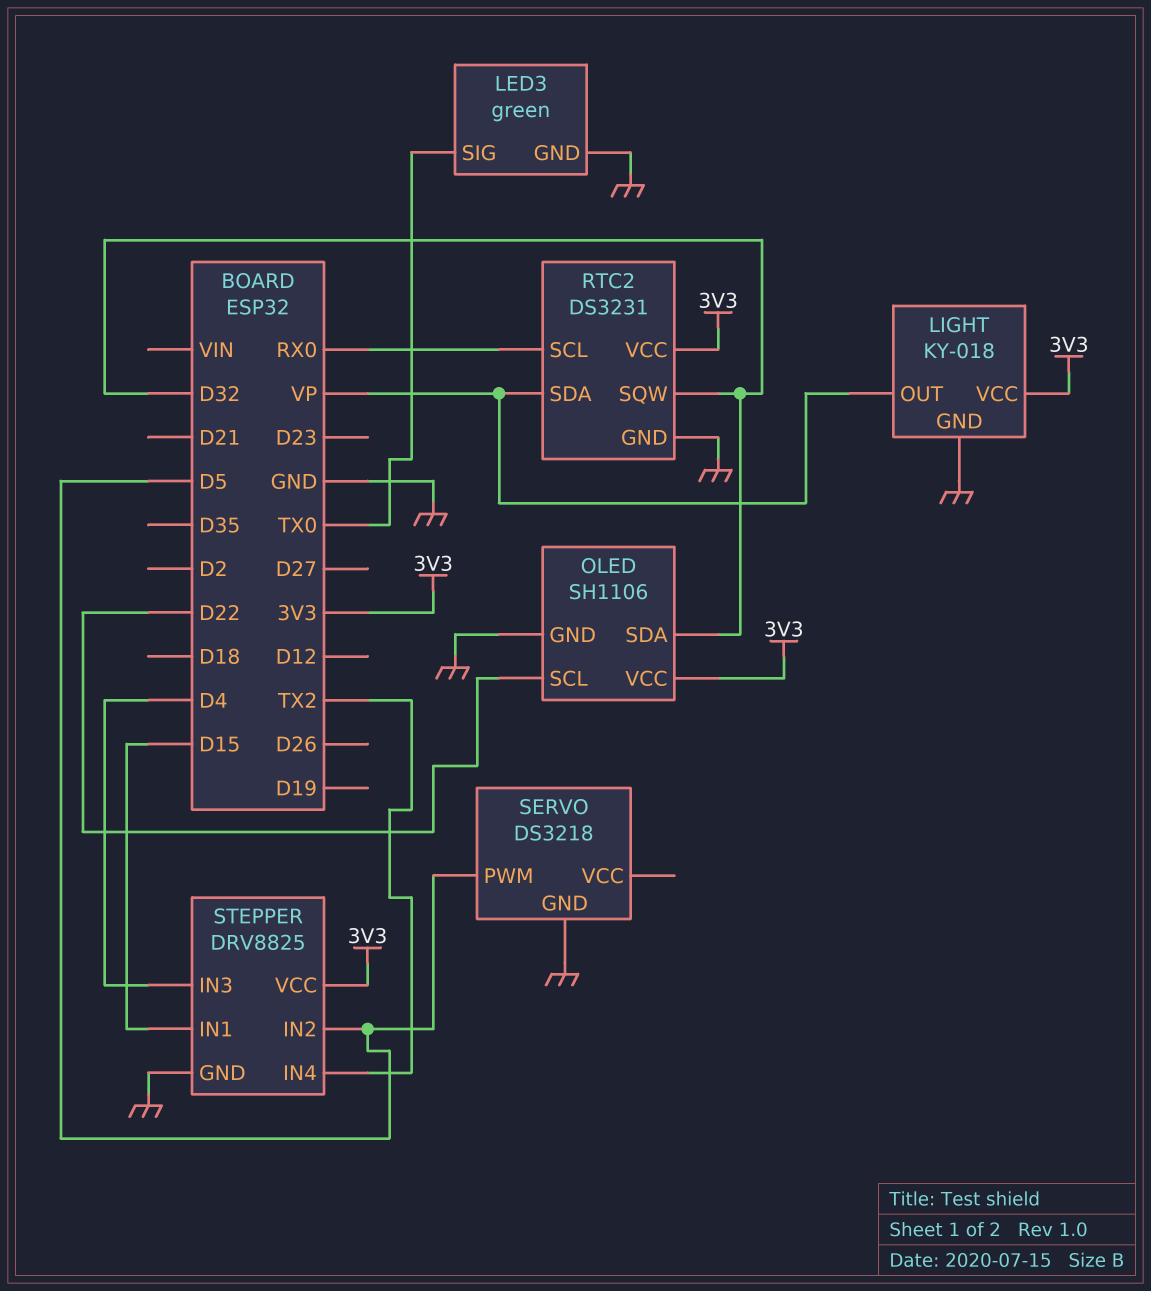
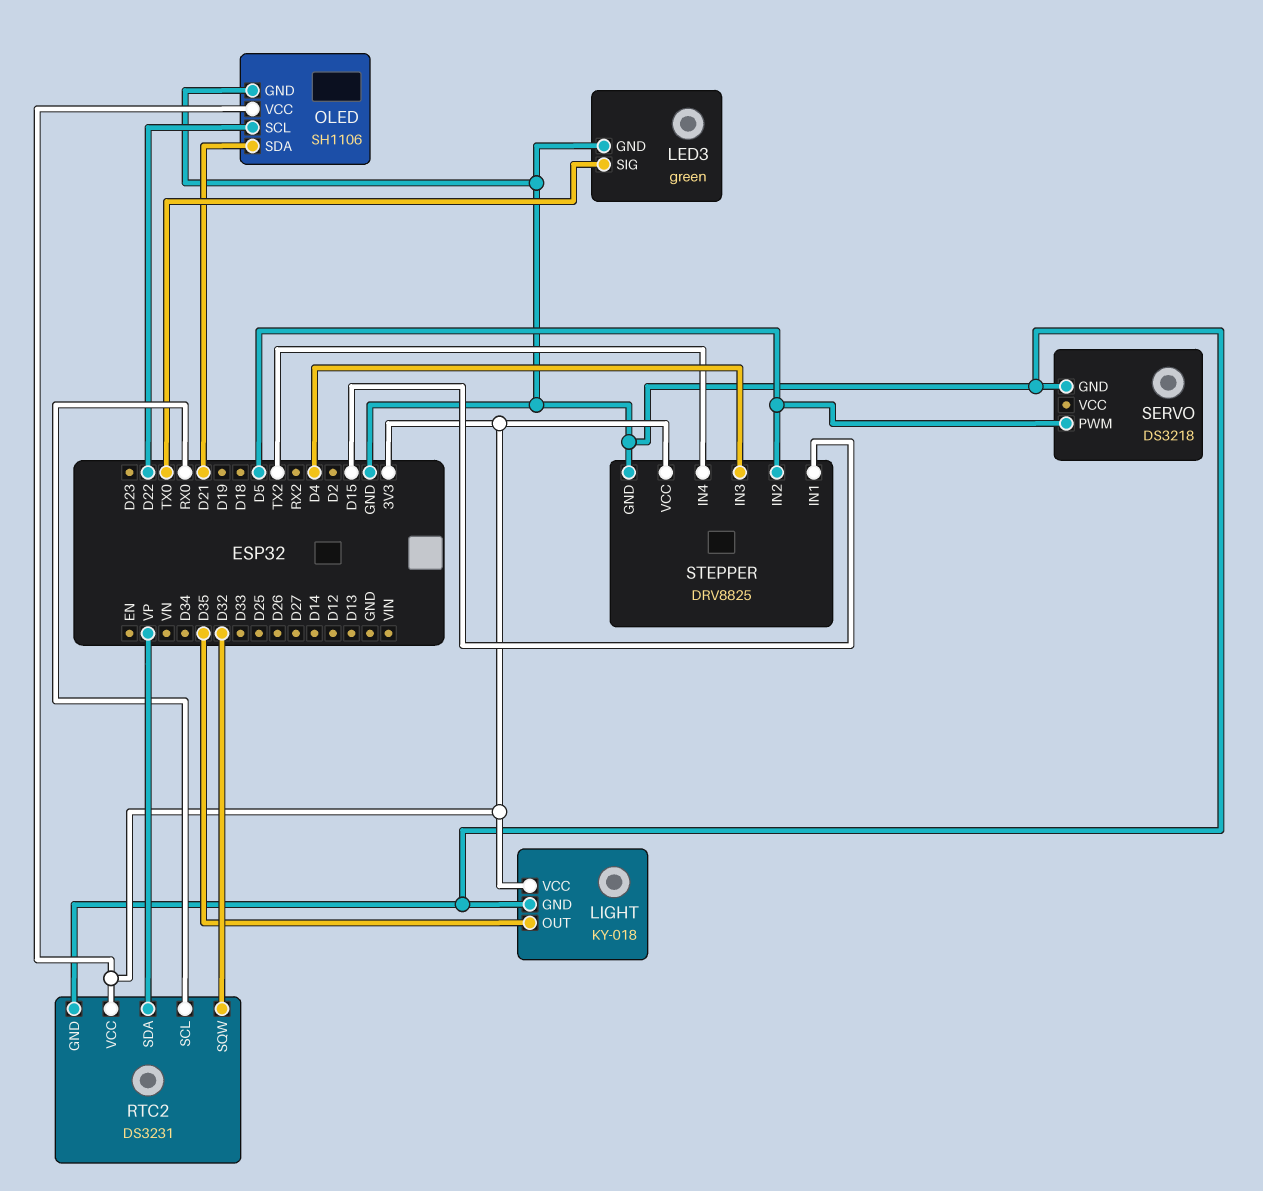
LIGHT pin OUT: VP -> D35
OLED pin SDA: D32 -> D21

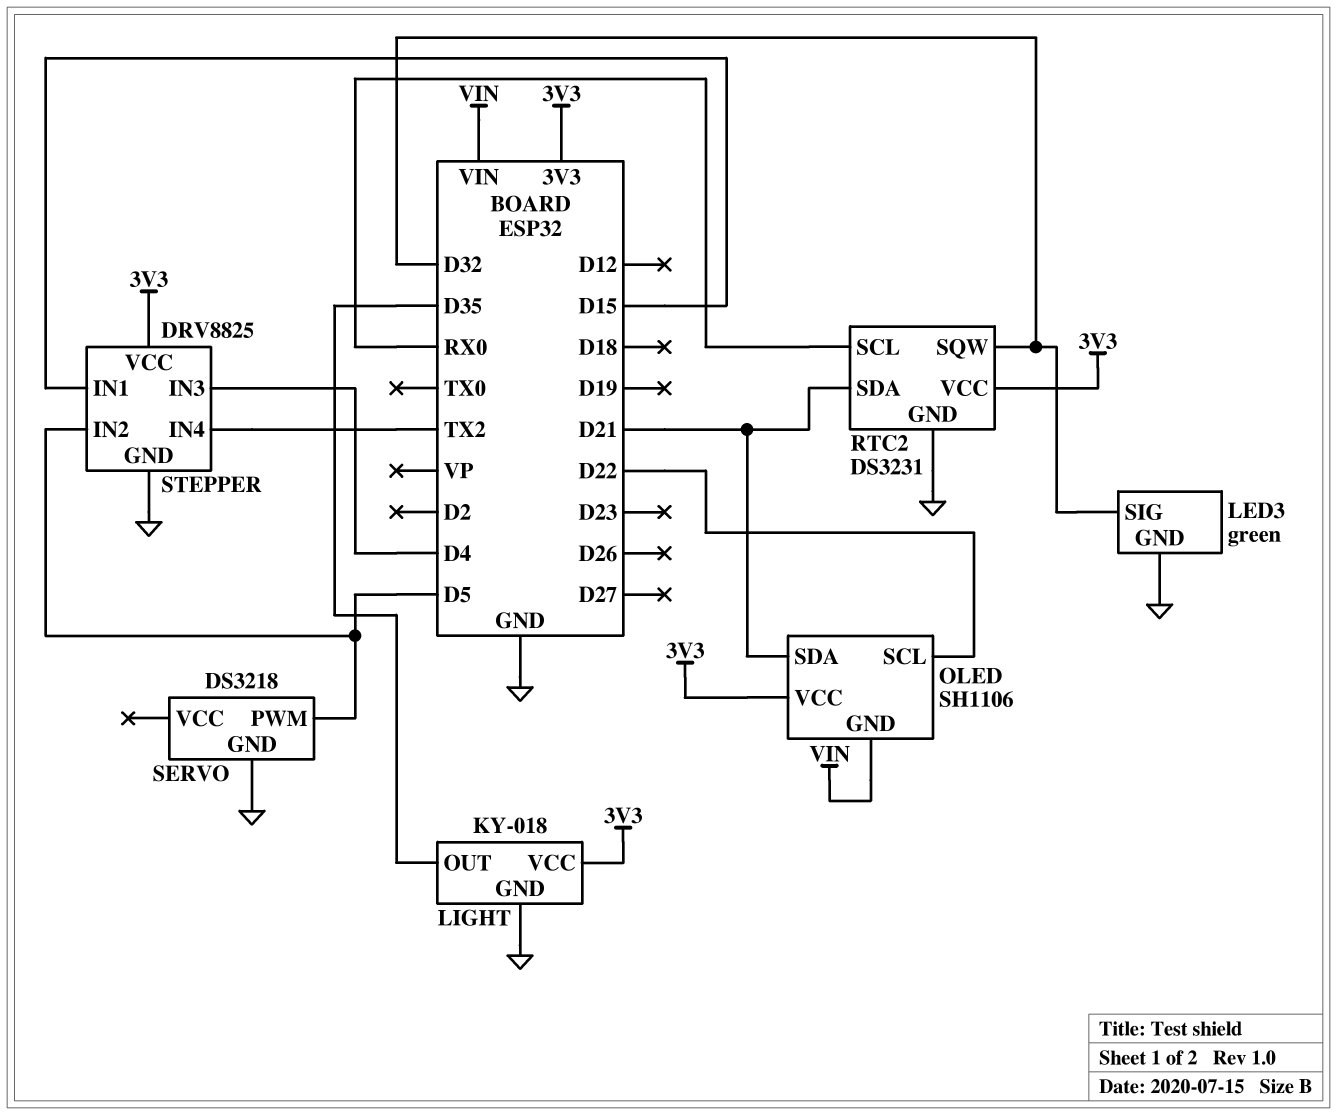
LED3 pin SIG: TX0 -> D32
OLED pin GND: GND -> VIN
RTC2 pin SDA: VP -> D21

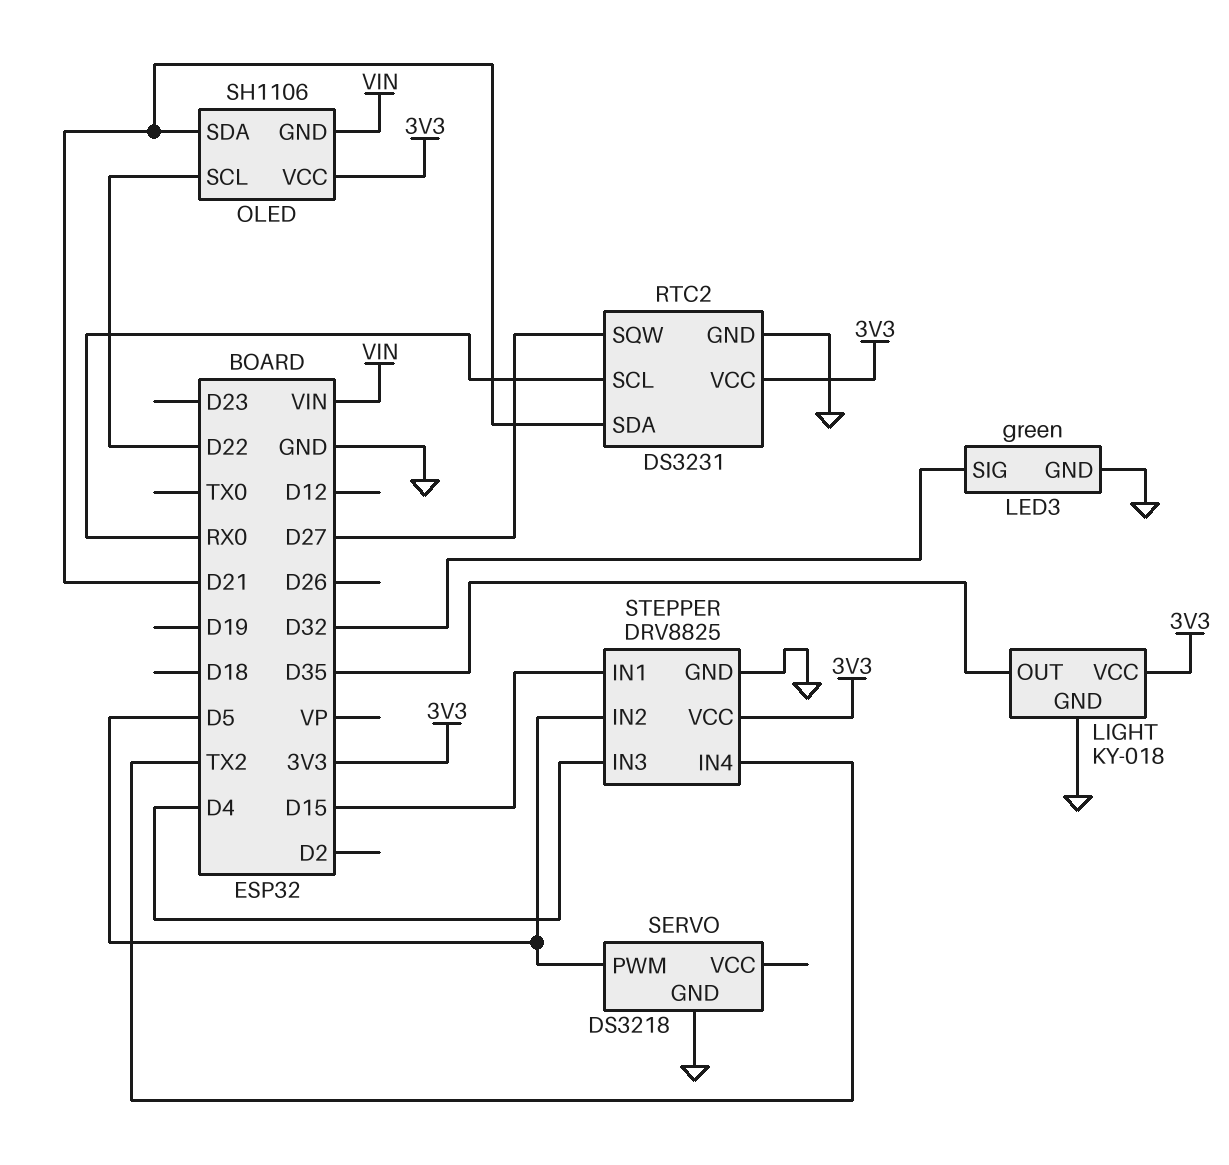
RTC2 pin SQW: D32 -> D27

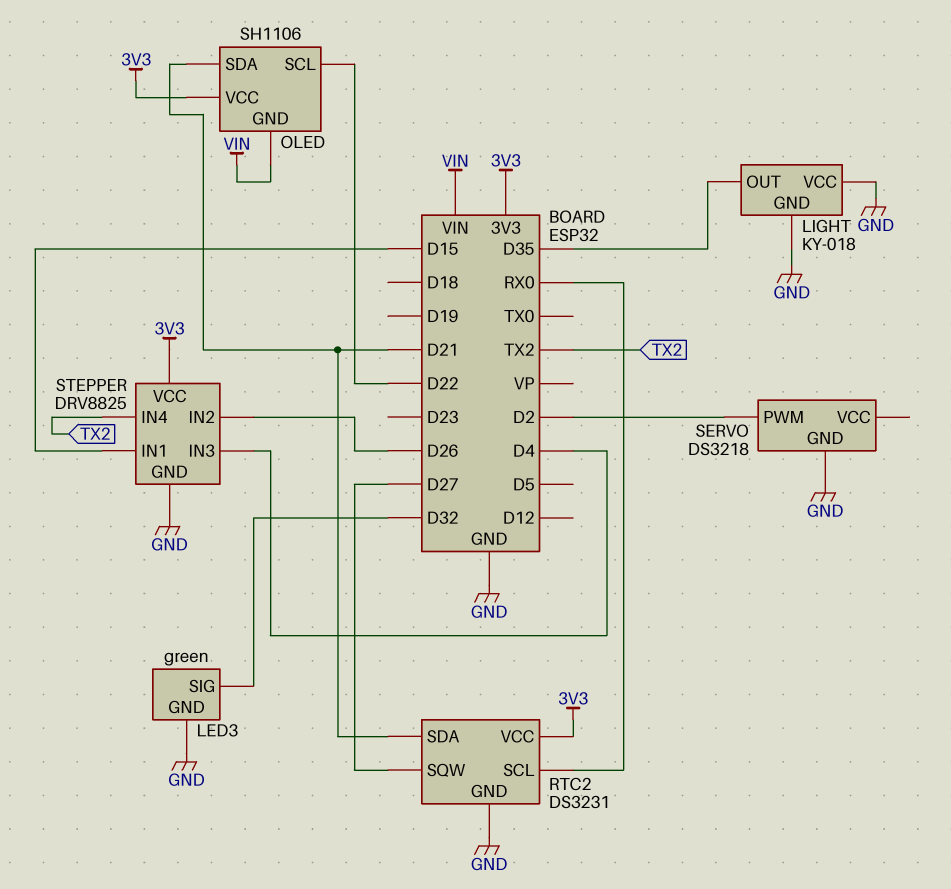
LIGHT pin VCC: 3V3 -> GND
SERVO pin PWM: D5 -> D2
STEPPER pin IN2: D5 -> D26

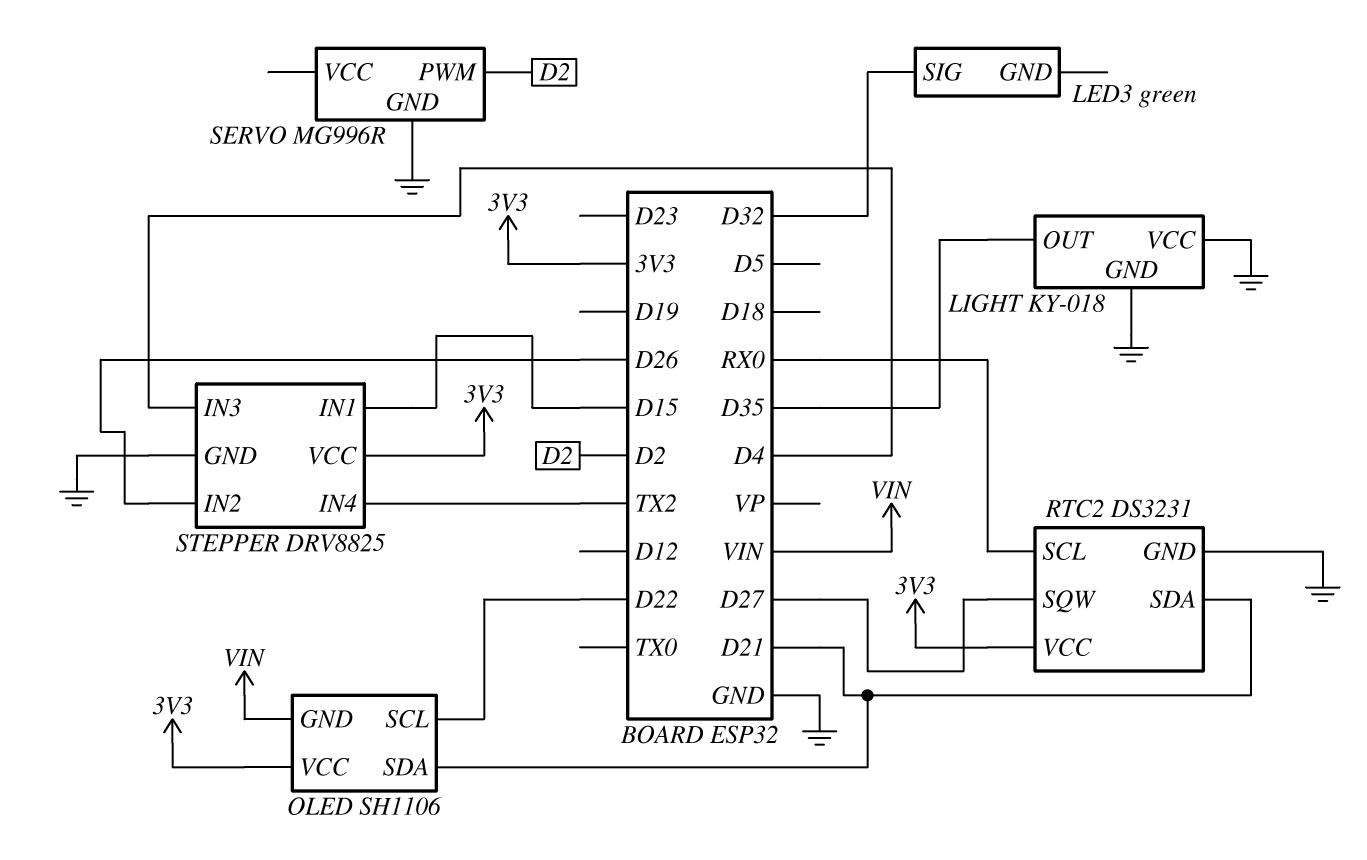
LED3 pin GND: GND -> none
SERVO: DS3218 -> MG996R

